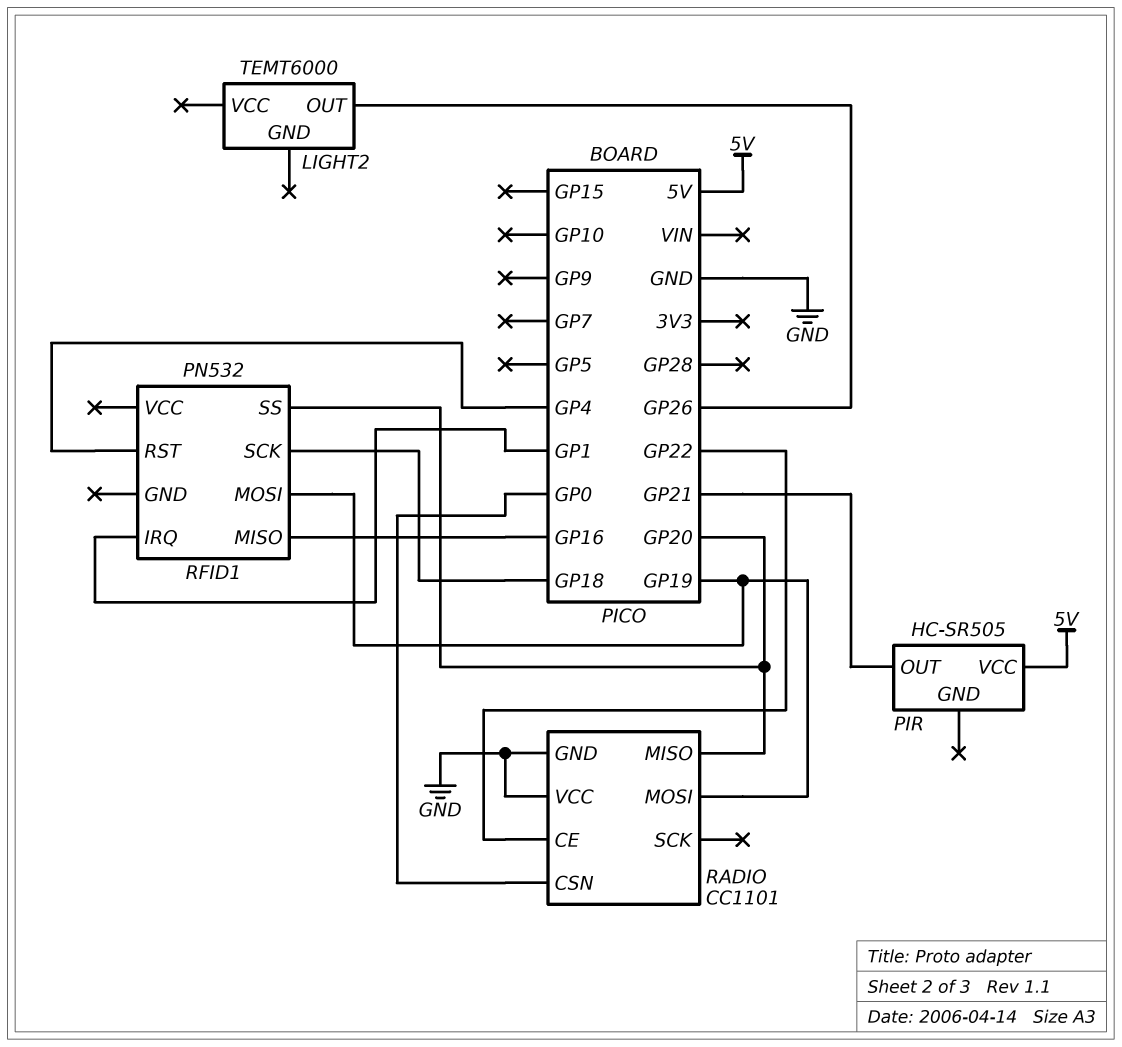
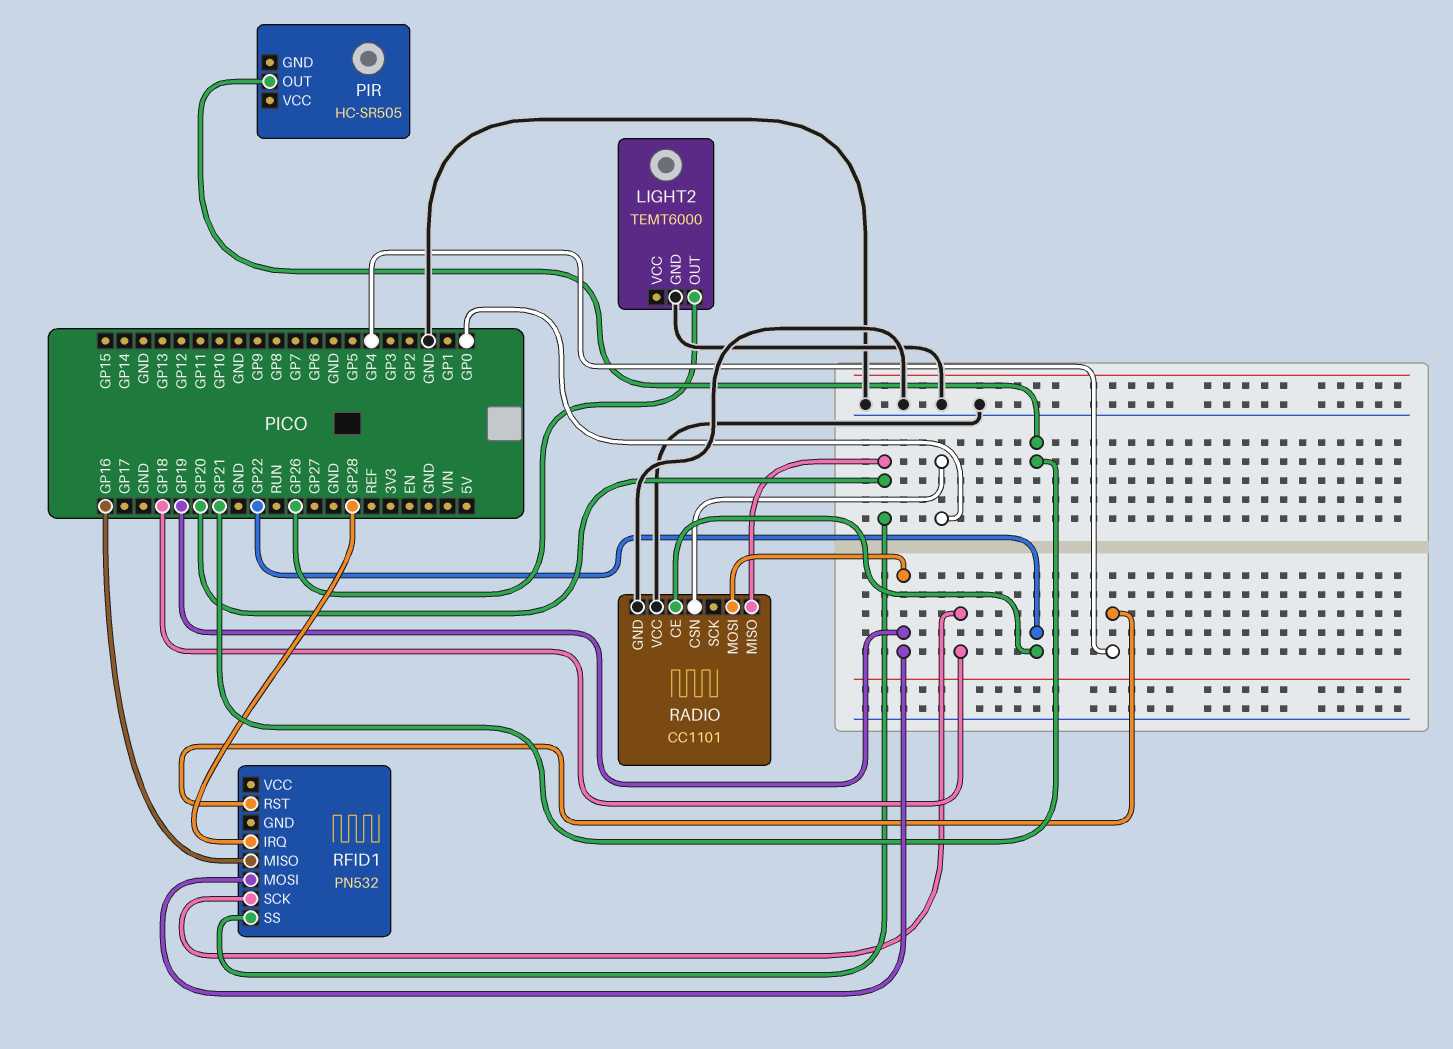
LIGHT2 pin GND: none -> GND
PIR pin VCC: 5V -> none
RFID1 pin IRQ: GP1 -> GP28

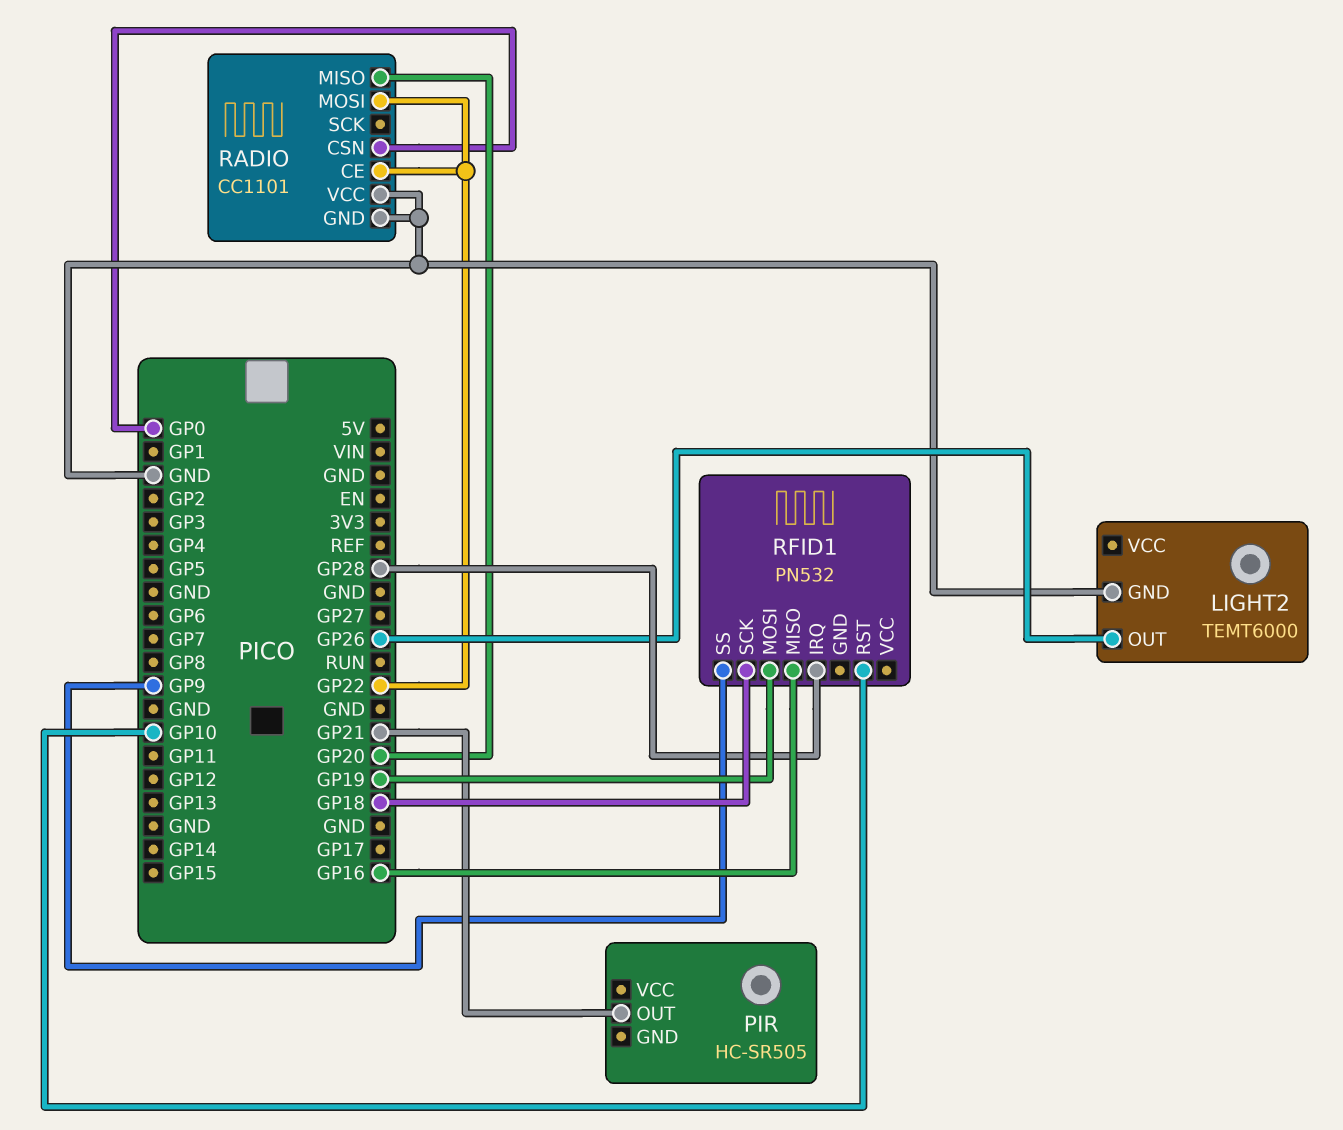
RADIO pin MOSI: GP19 -> GP22
RFID1 pin RST: GP4 -> GP10
RFID1 pin SS: GP20 -> GP9

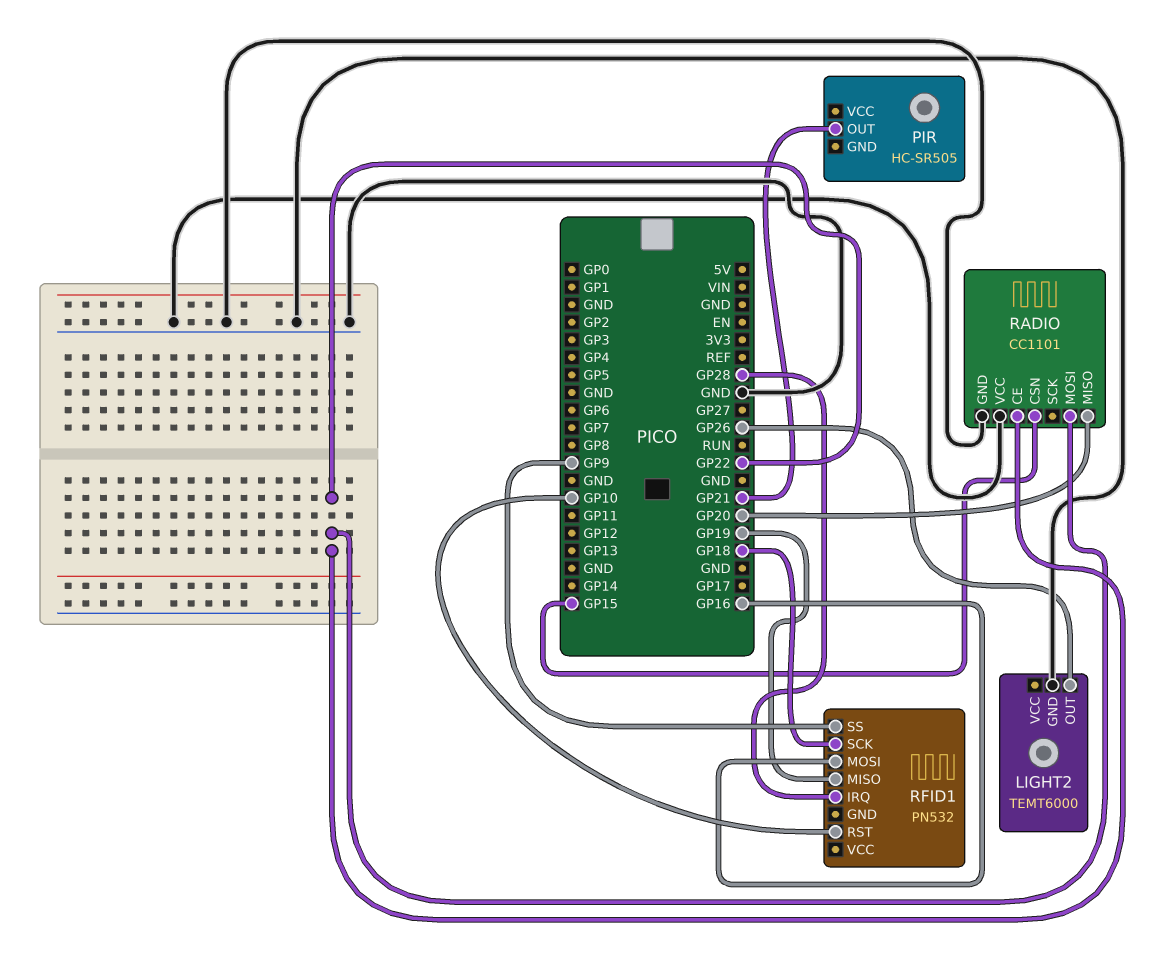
RADIO pin CSN: GP0 -> GP15
RFID1 pin MISO: GP16 -> GP19
RFID1 pin MOSI: GP19 -> GP16

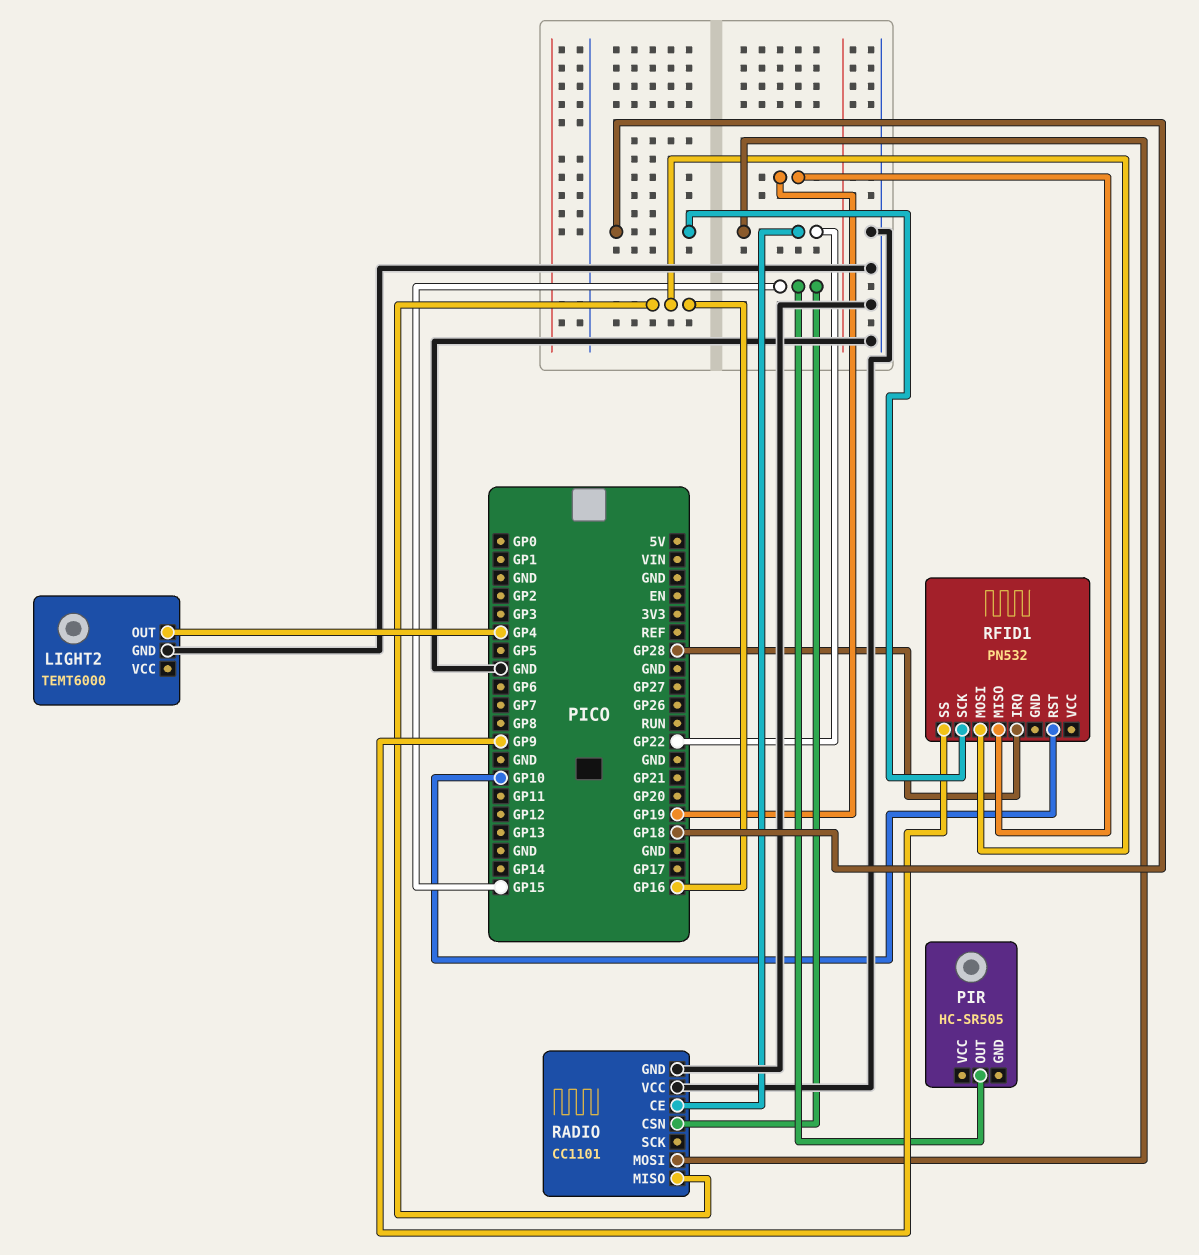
LIGHT2 pin OUT: GP26 -> GP4
PIR pin OUT: GP21 -> GP15
RADIO pin MISO: GP20 -> GP16

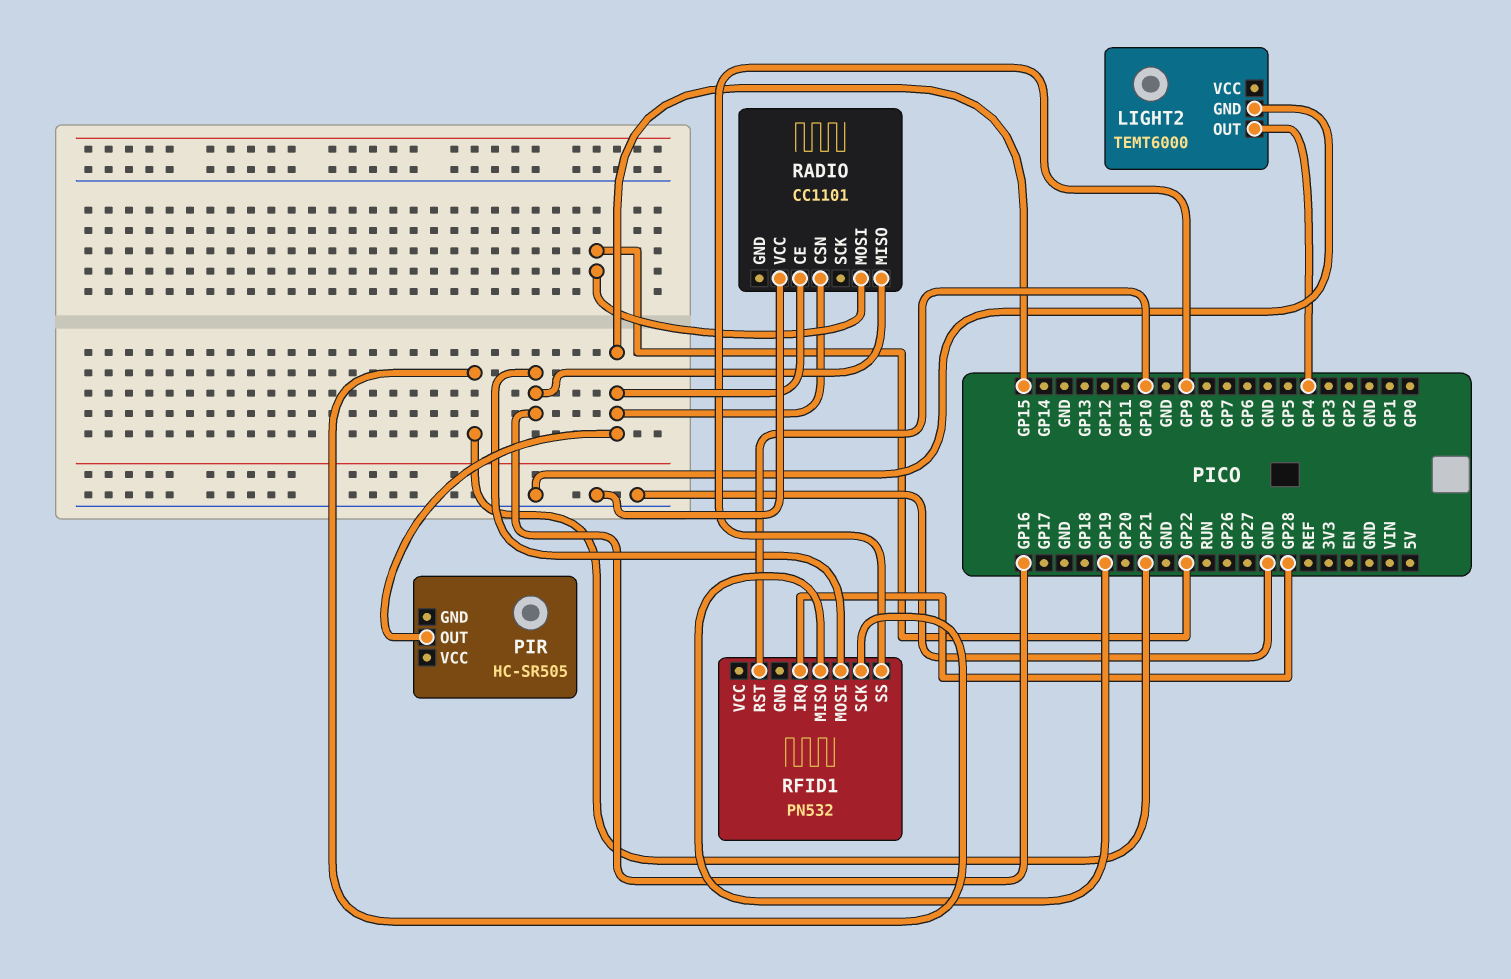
RADIO pin CE: GP22 -> GP15
RADIO pin GND: GND -> none
RFID1 pin SCK: GP18 -> GP21

